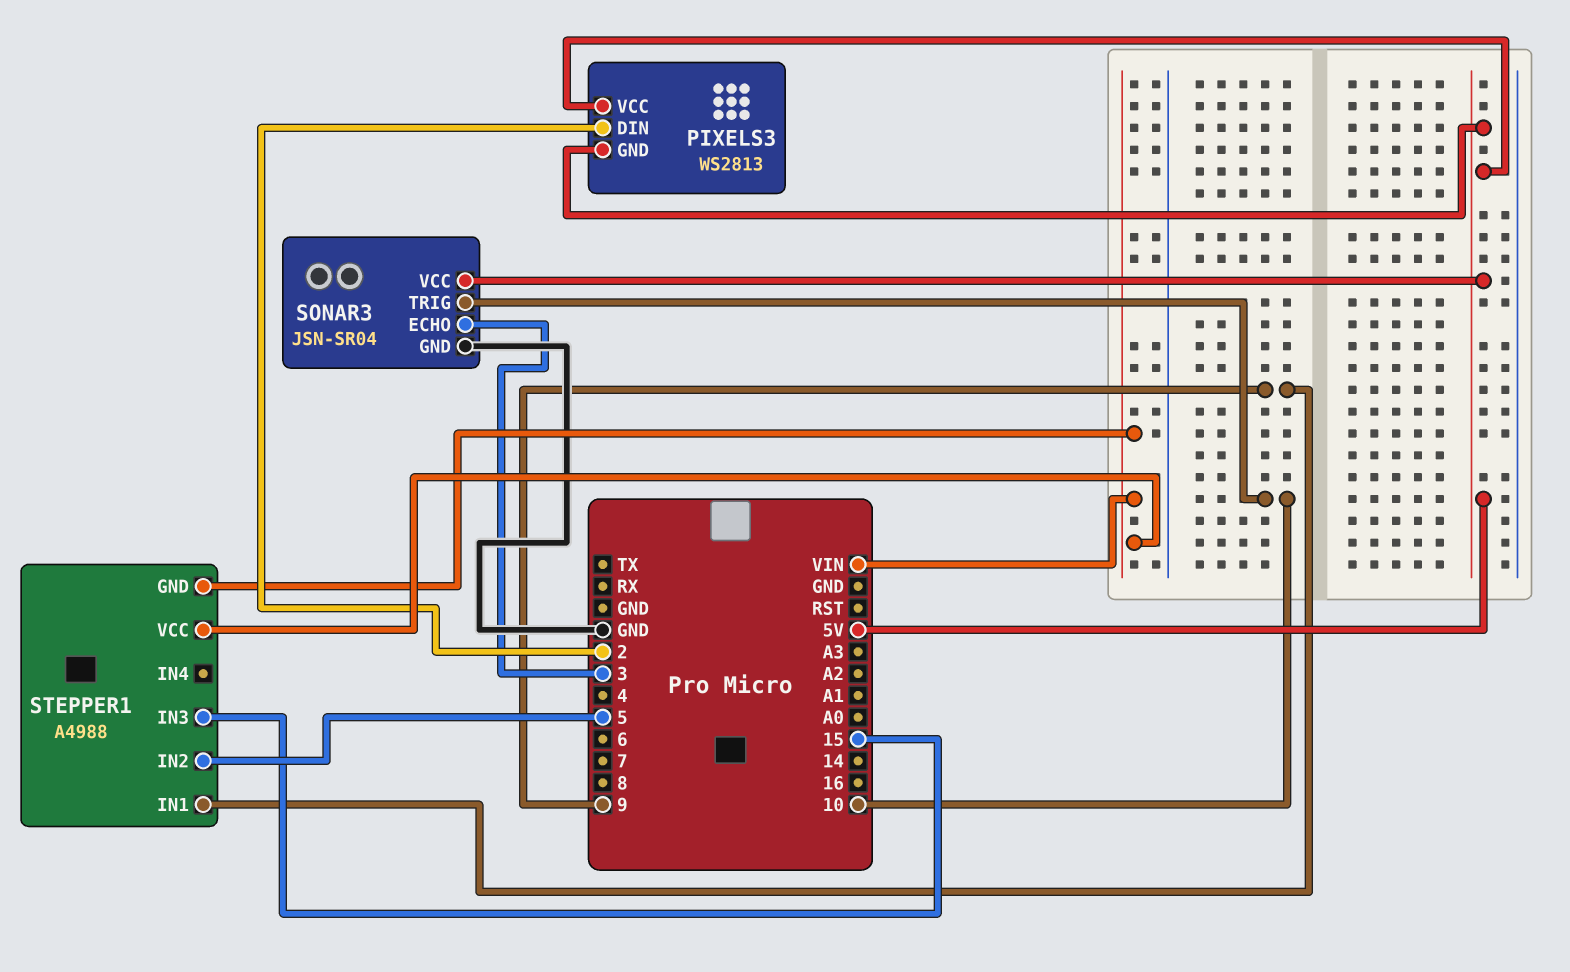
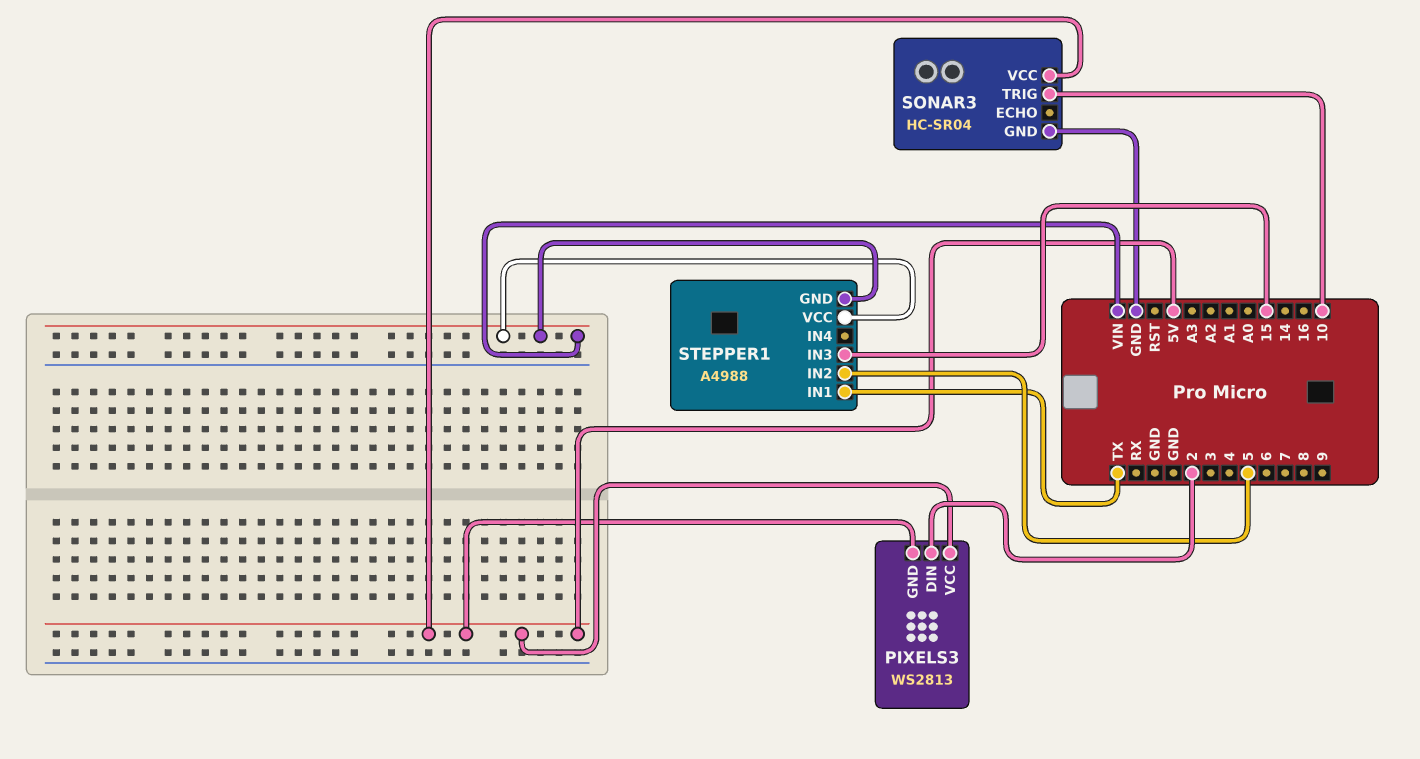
SONAR3: JSN-SR04 -> HC-SR04
SONAR3 pin ECHO: 3 -> none
STEPPER1 pin IN1: 9 -> TX

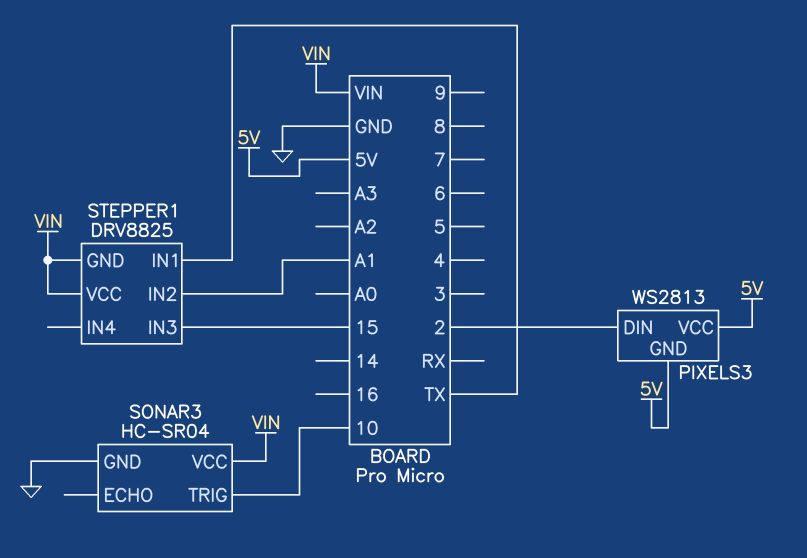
SONAR3 pin VCC: 5V -> VIN
STEPPER1: A4988 -> DRV8825
STEPPER1 pin IN2: 5 -> A1

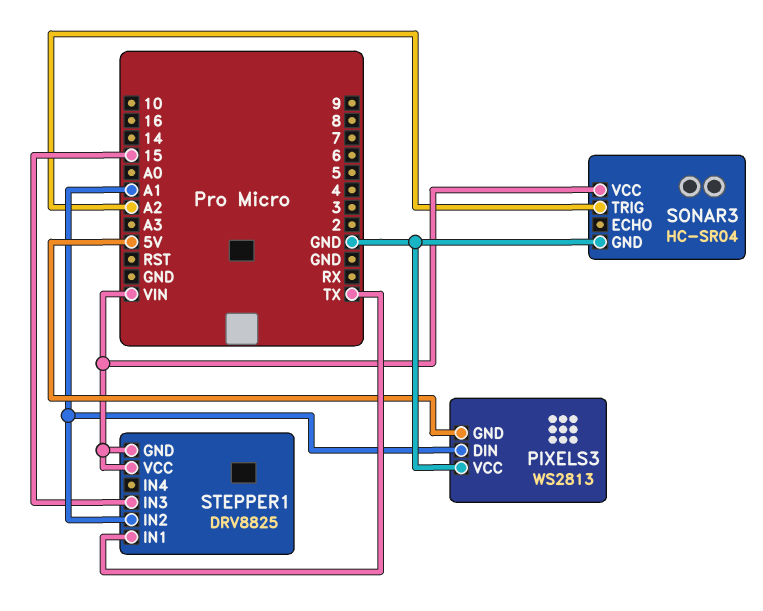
PIXELS3 pin DIN: 2 -> A1
PIXELS3 pin VCC: 5V -> GND
SONAR3 pin TRIG: 10 -> A2

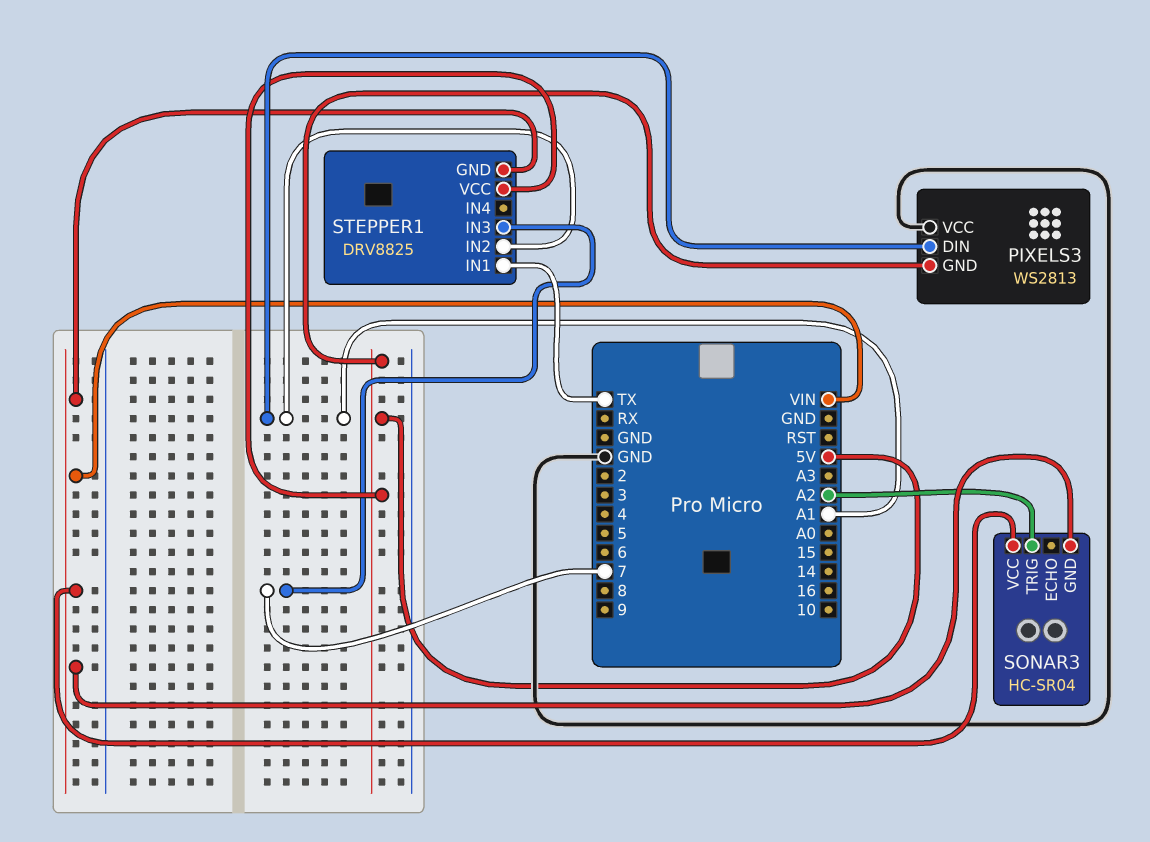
SONAR3 pin GND: GND -> VIN
STEPPER1 pin IN3: 15 -> 7
STEPPER1 pin VCC: VIN -> 5V

